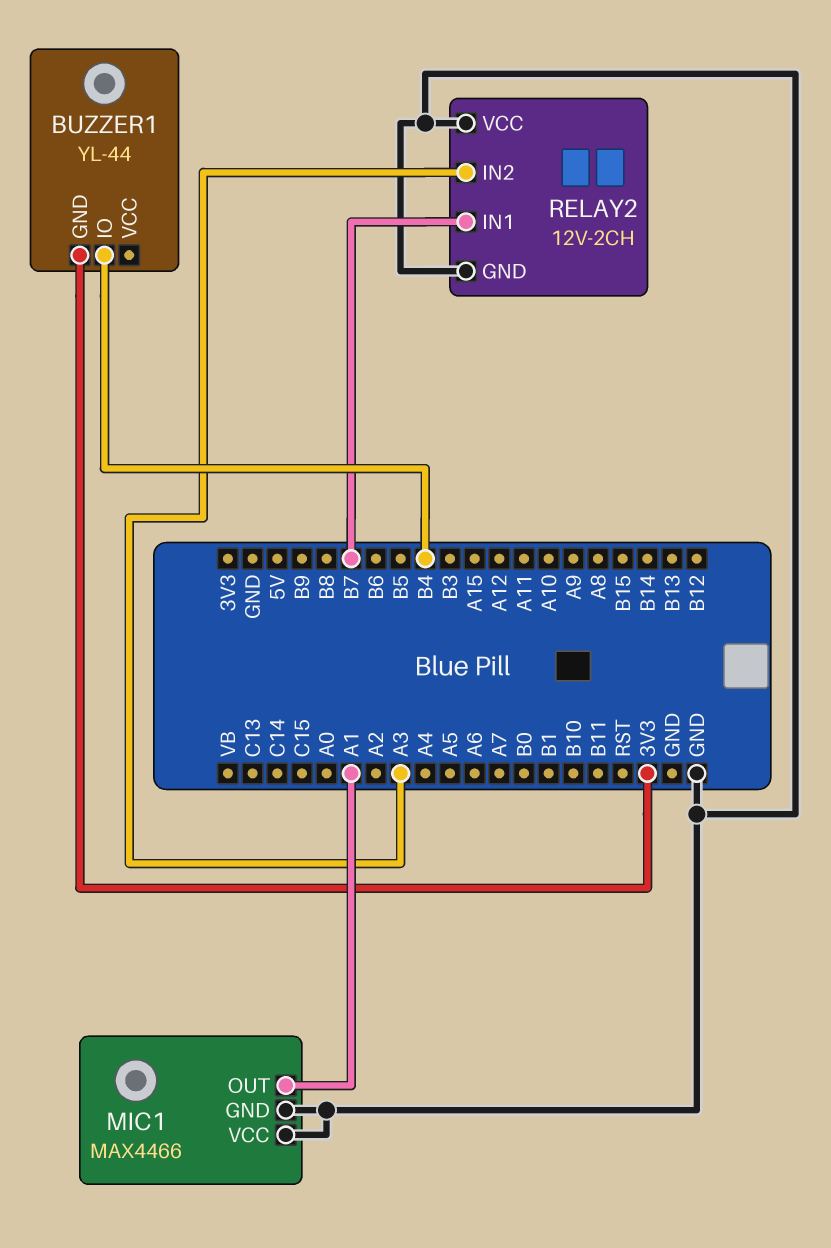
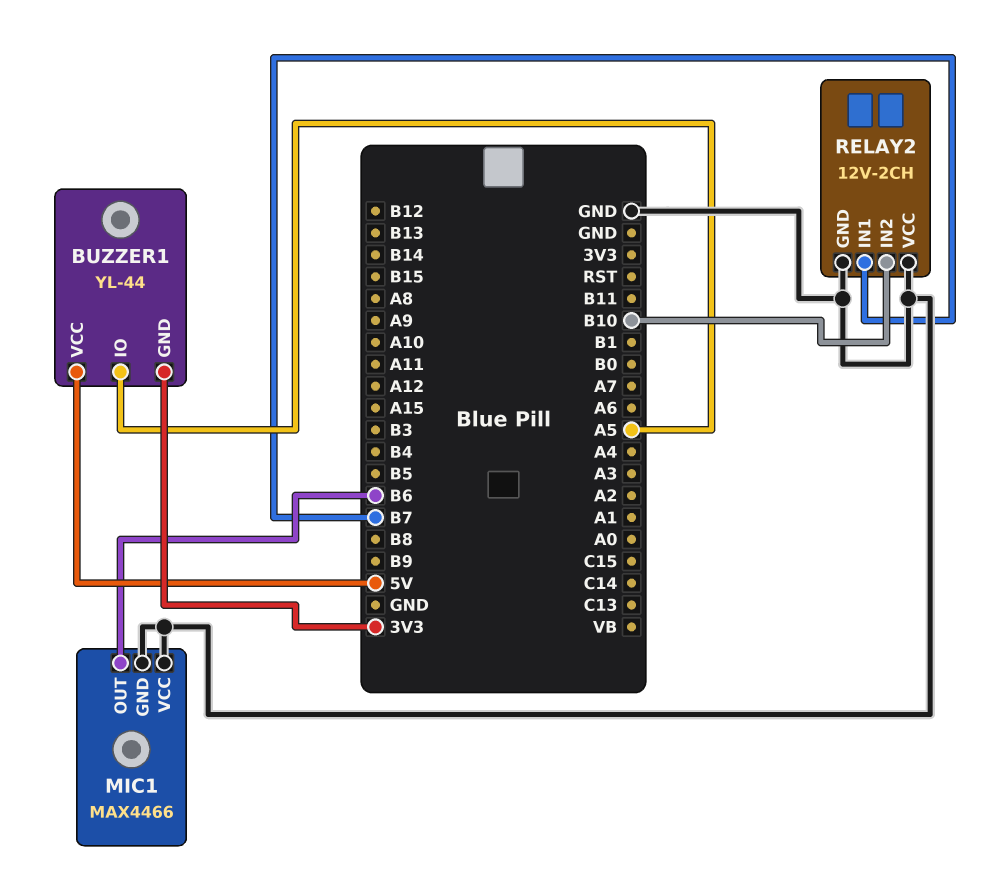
BUZZER1 pin IO: B4 -> A5
BUZZER1 pin VCC: none -> 5V
MIC1 pin OUT: A1 -> B6
RELAY2 pin IN2: A3 -> B10

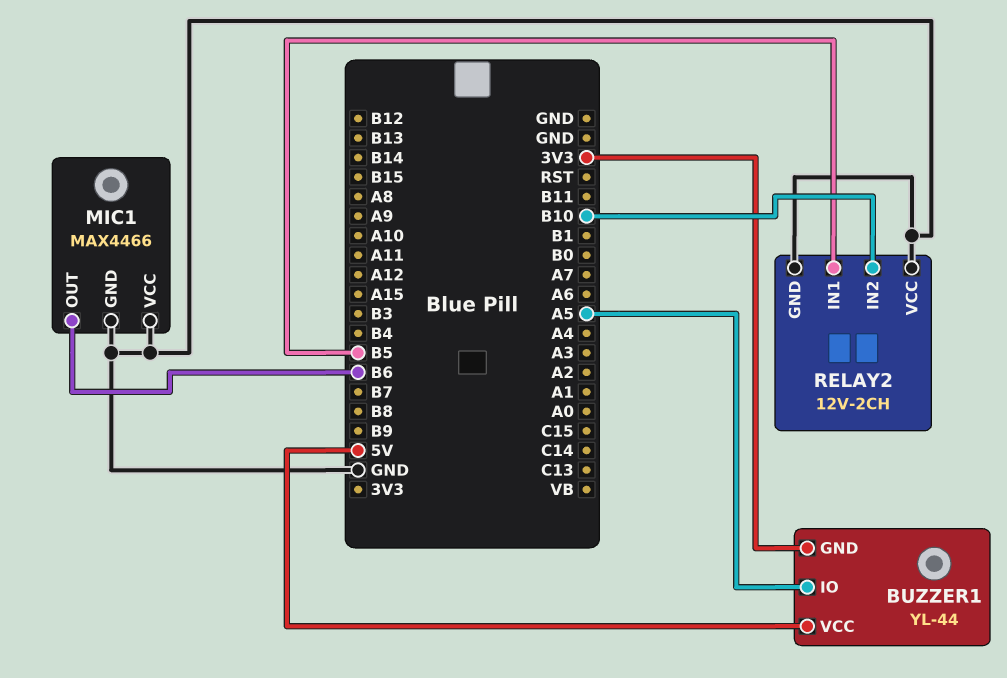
RELAY2 pin IN1: B7 -> B5

